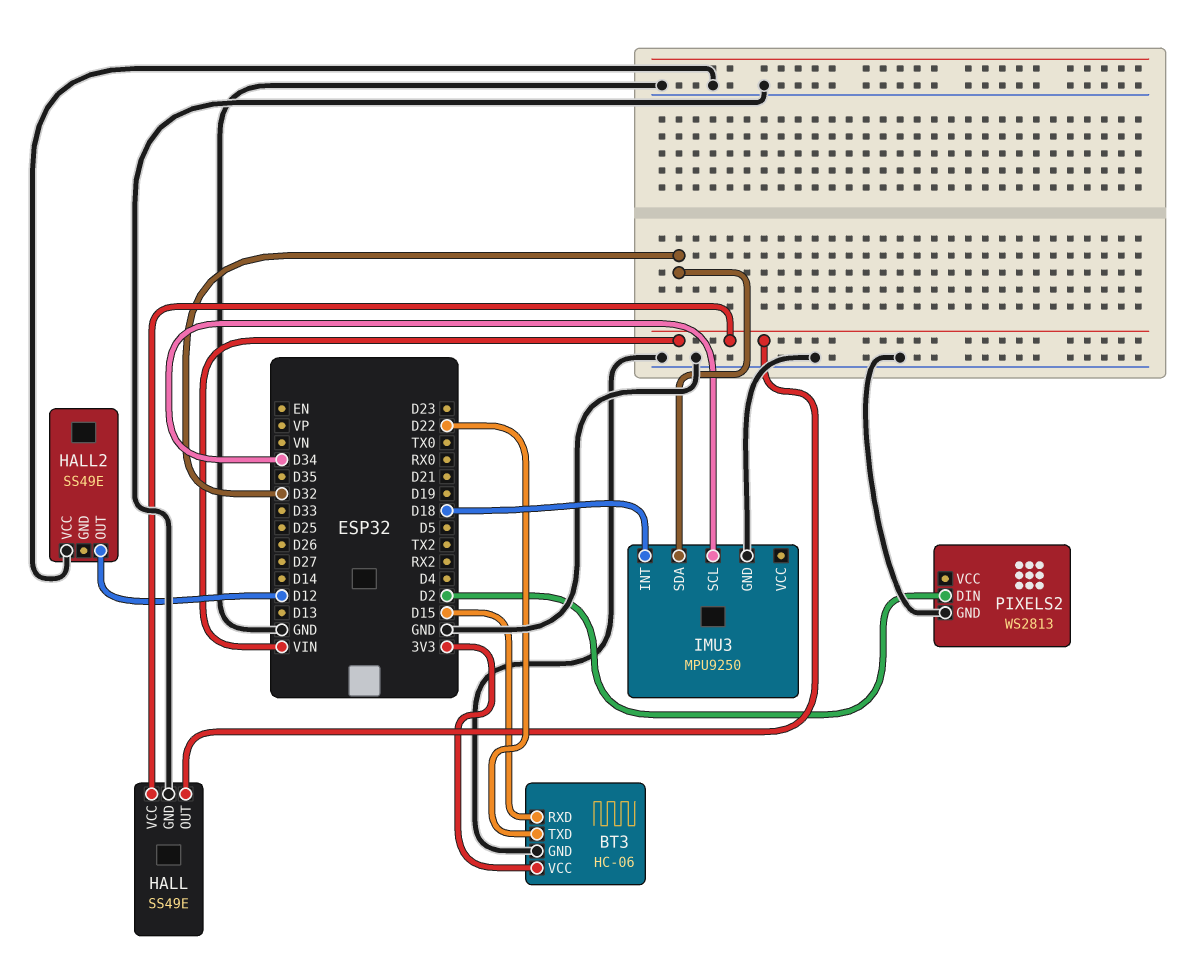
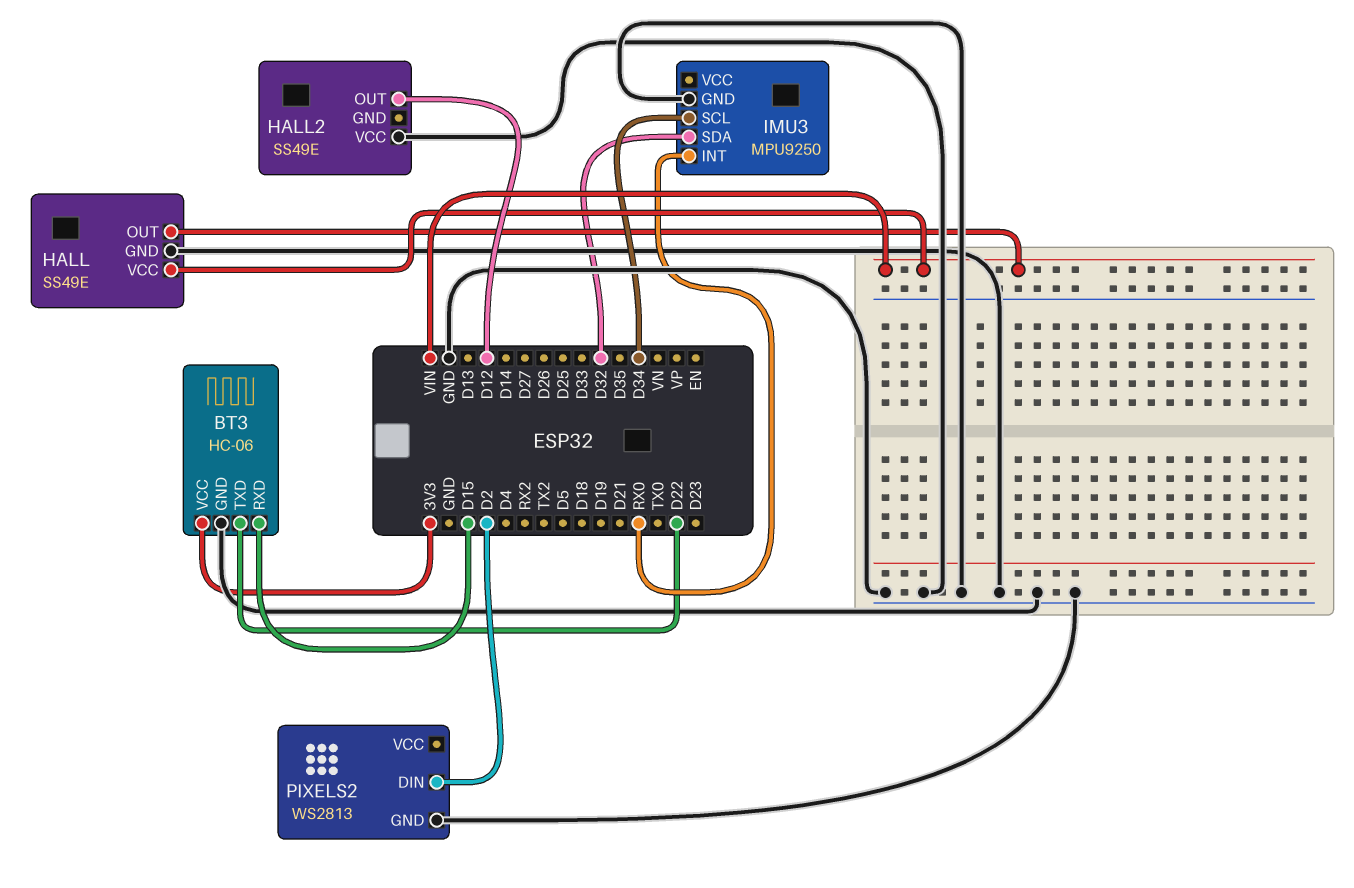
IMU3 pin INT: D18 -> RX0

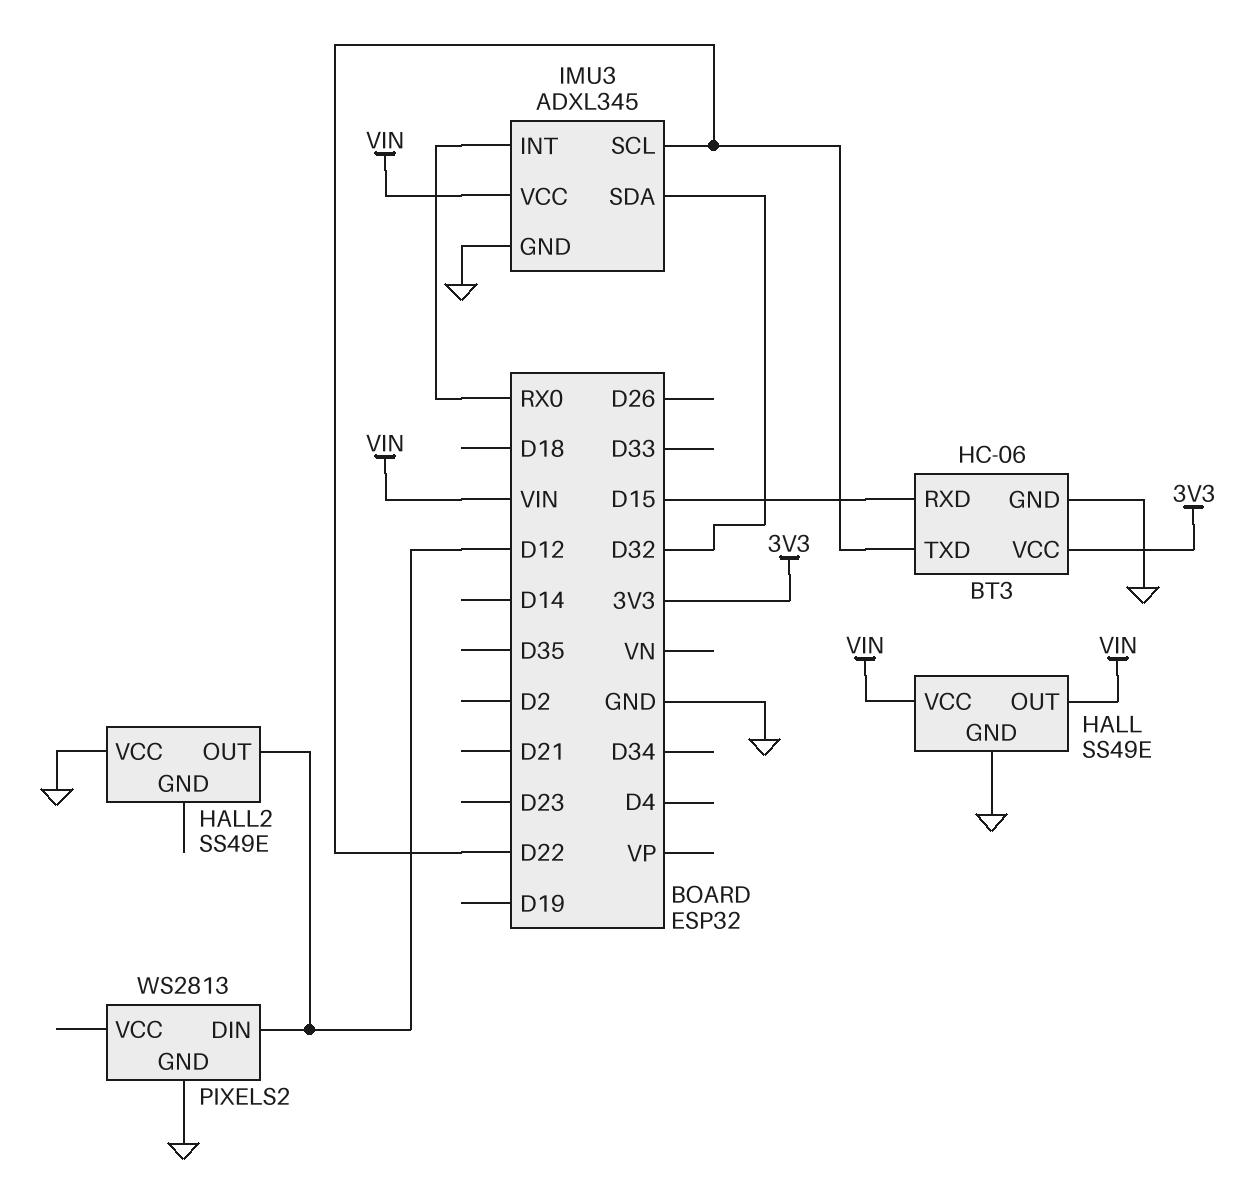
IMU3: MPU9250 -> ADXL345
IMU3 pin SCL: D34 -> D22
IMU3 pin VCC: none -> VIN
PIXELS2 pin DIN: D2 -> D12

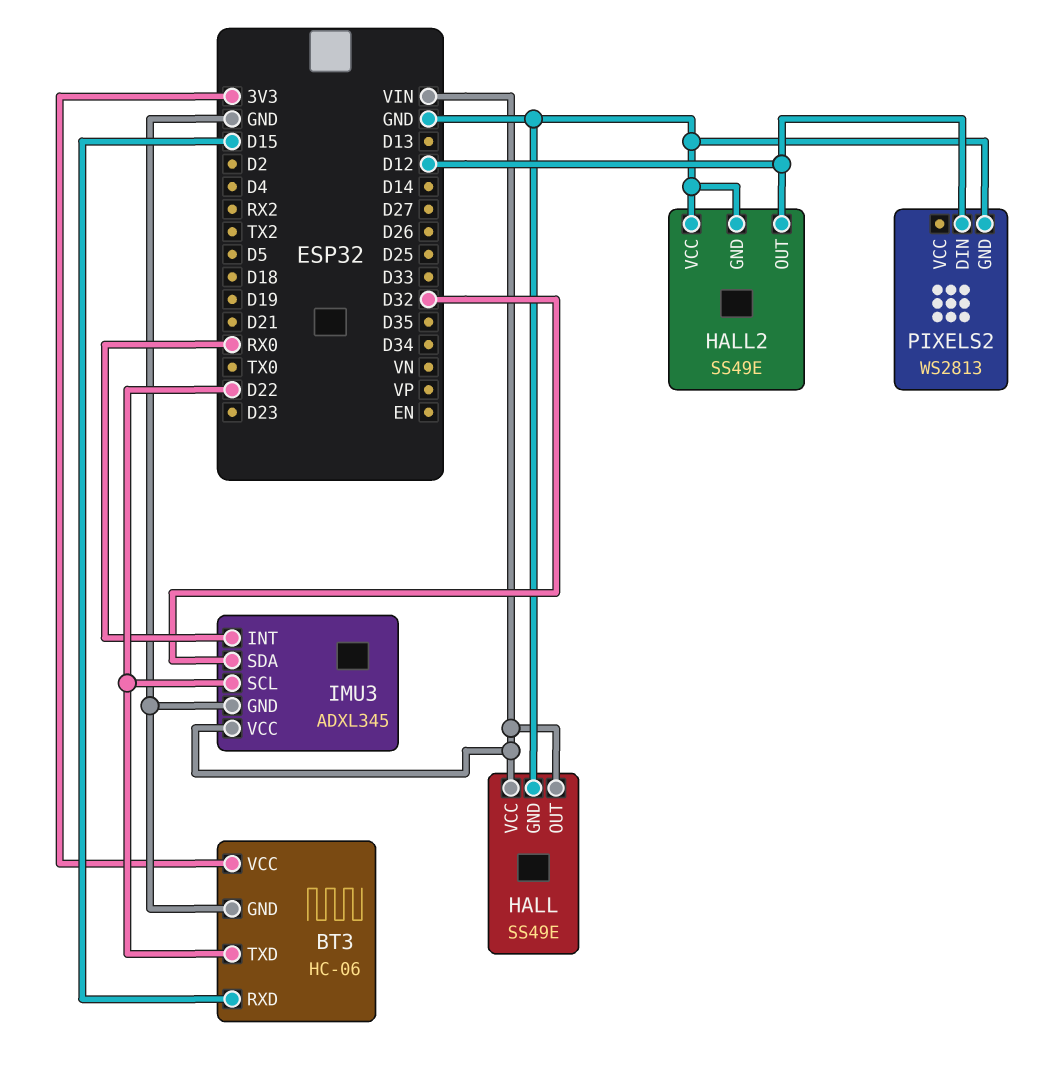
HALL2 pin GND: none -> GND

